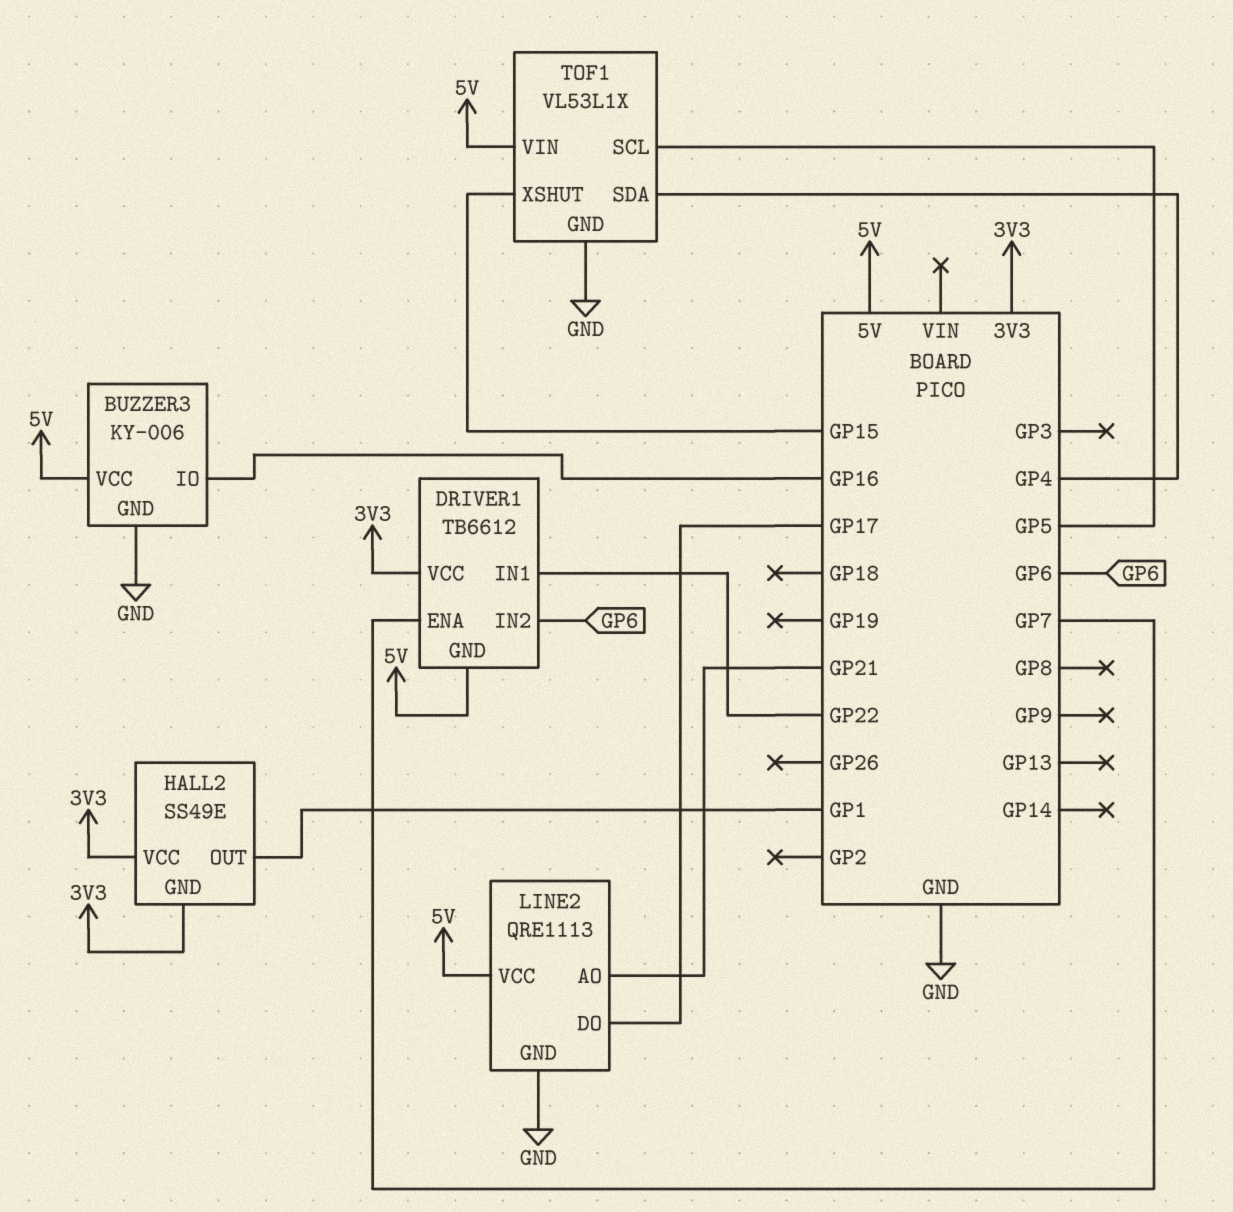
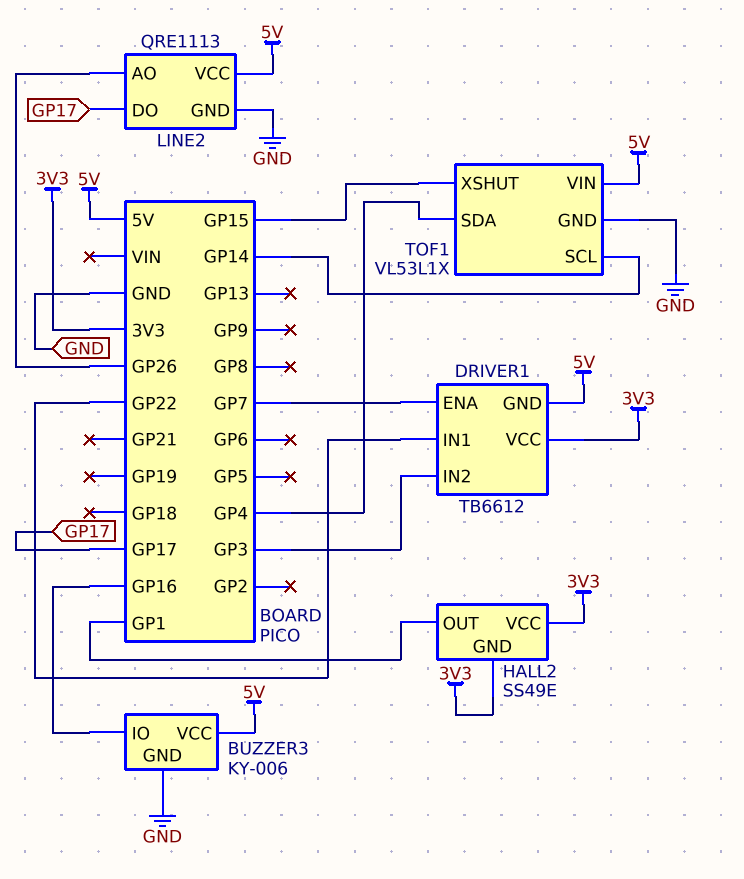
DRIVER1 pin IN2: GP6 -> GP3
LINE2 pin AO: GP21 -> GP26
TOF1 pin SCL: GP5 -> GP14

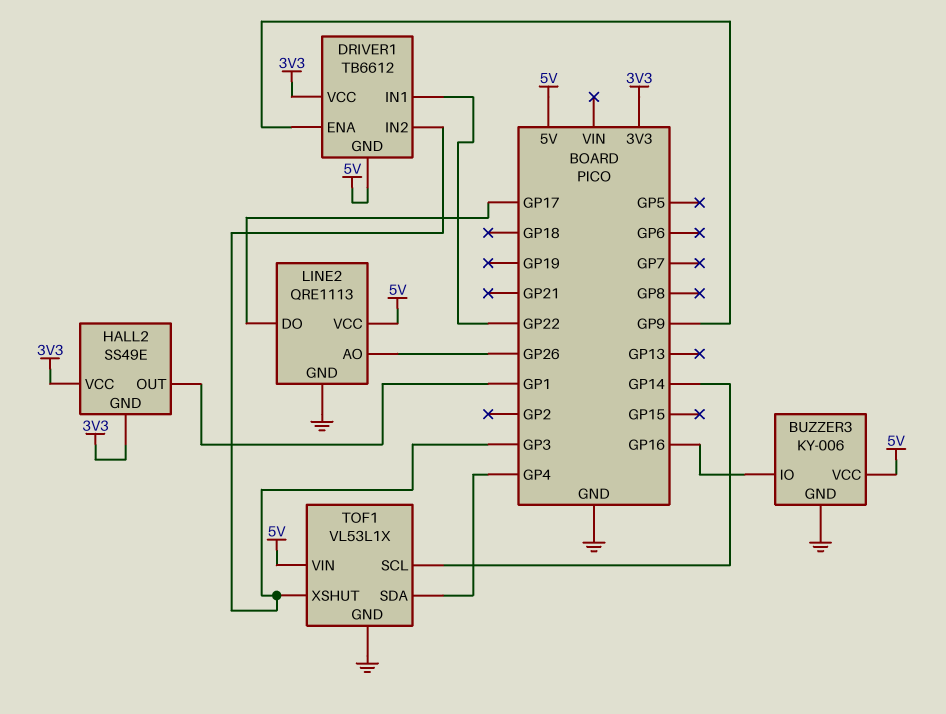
DRIVER1 pin ENA: GP7 -> GP9
TOF1 pin XSHUT: GP15 -> GP3

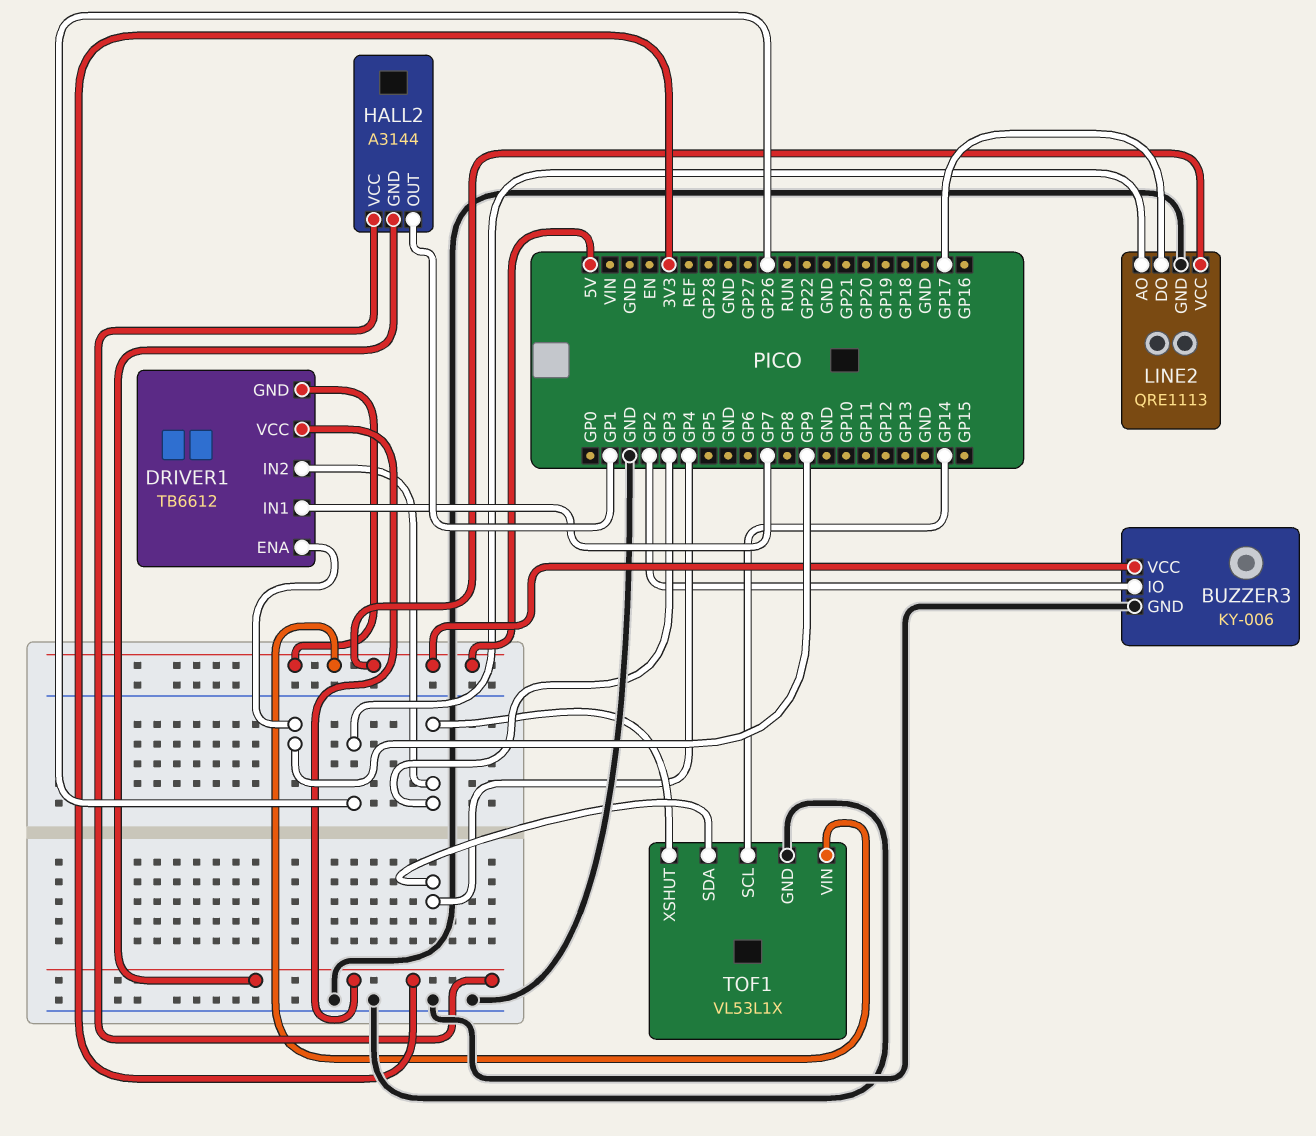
BUZZER3 pin IO: GP16 -> GP2
DRIVER1 pin IN1: GP22 -> GP7
HALL2: SS49E -> A3144

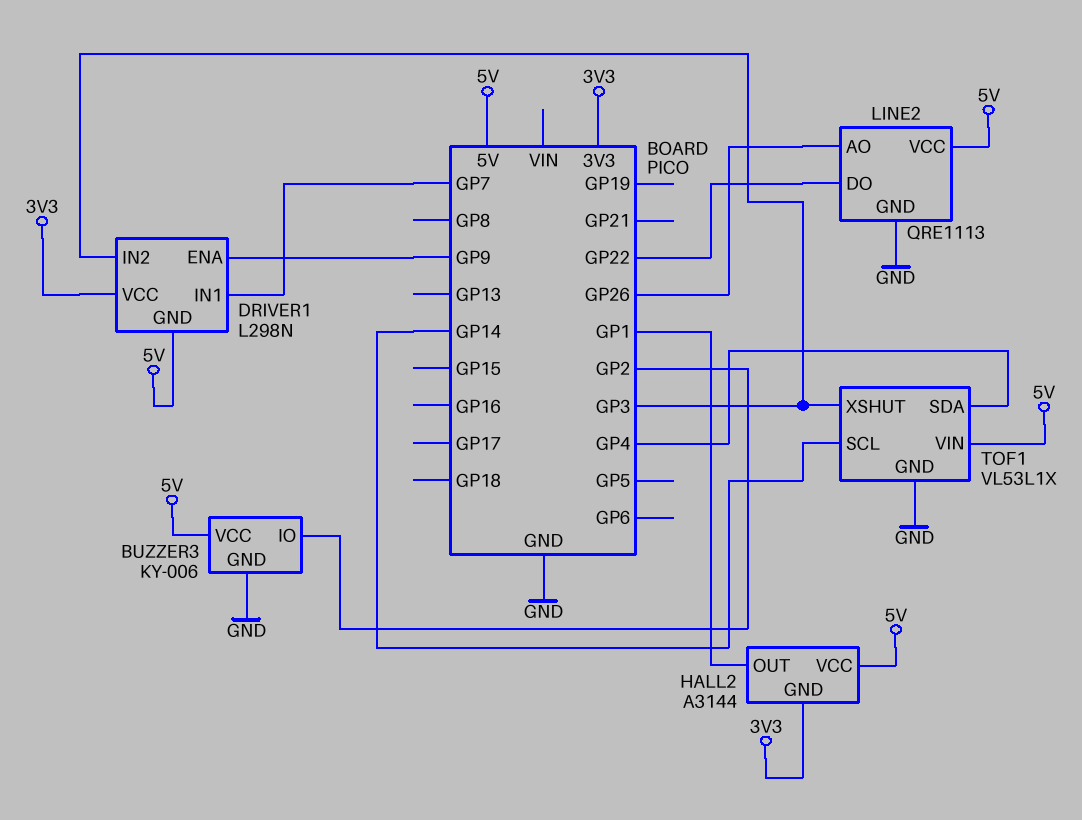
DRIVER1: TB6612 -> L298N
HALL2 pin VCC: 3V3 -> 5V
LINE2 pin DO: GP17 -> GP22

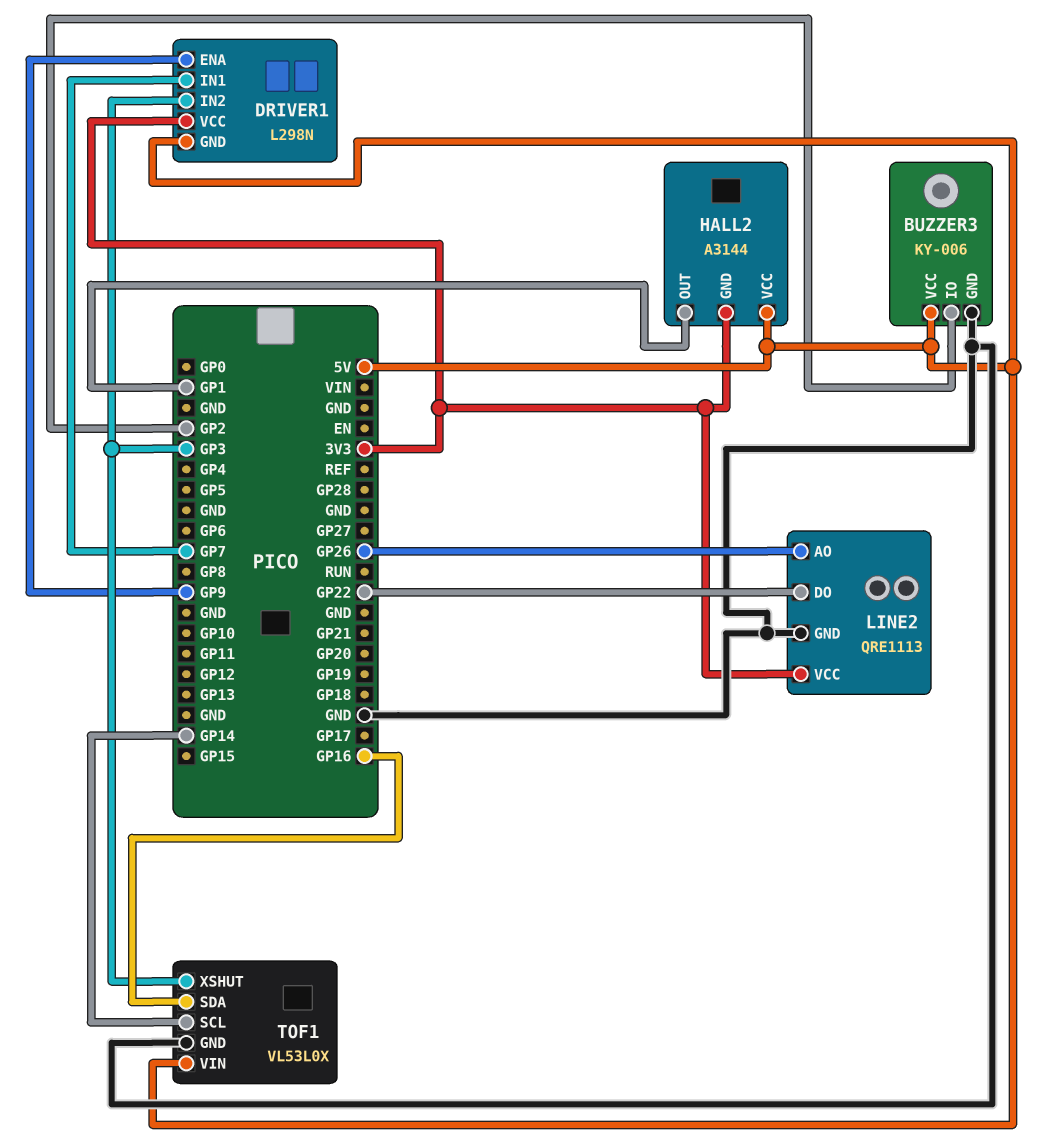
LINE2 pin VCC: 5V -> 3V3
TOF1: VL53L1X -> VL53L0X
TOF1 pin SDA: GP4 -> GP16

